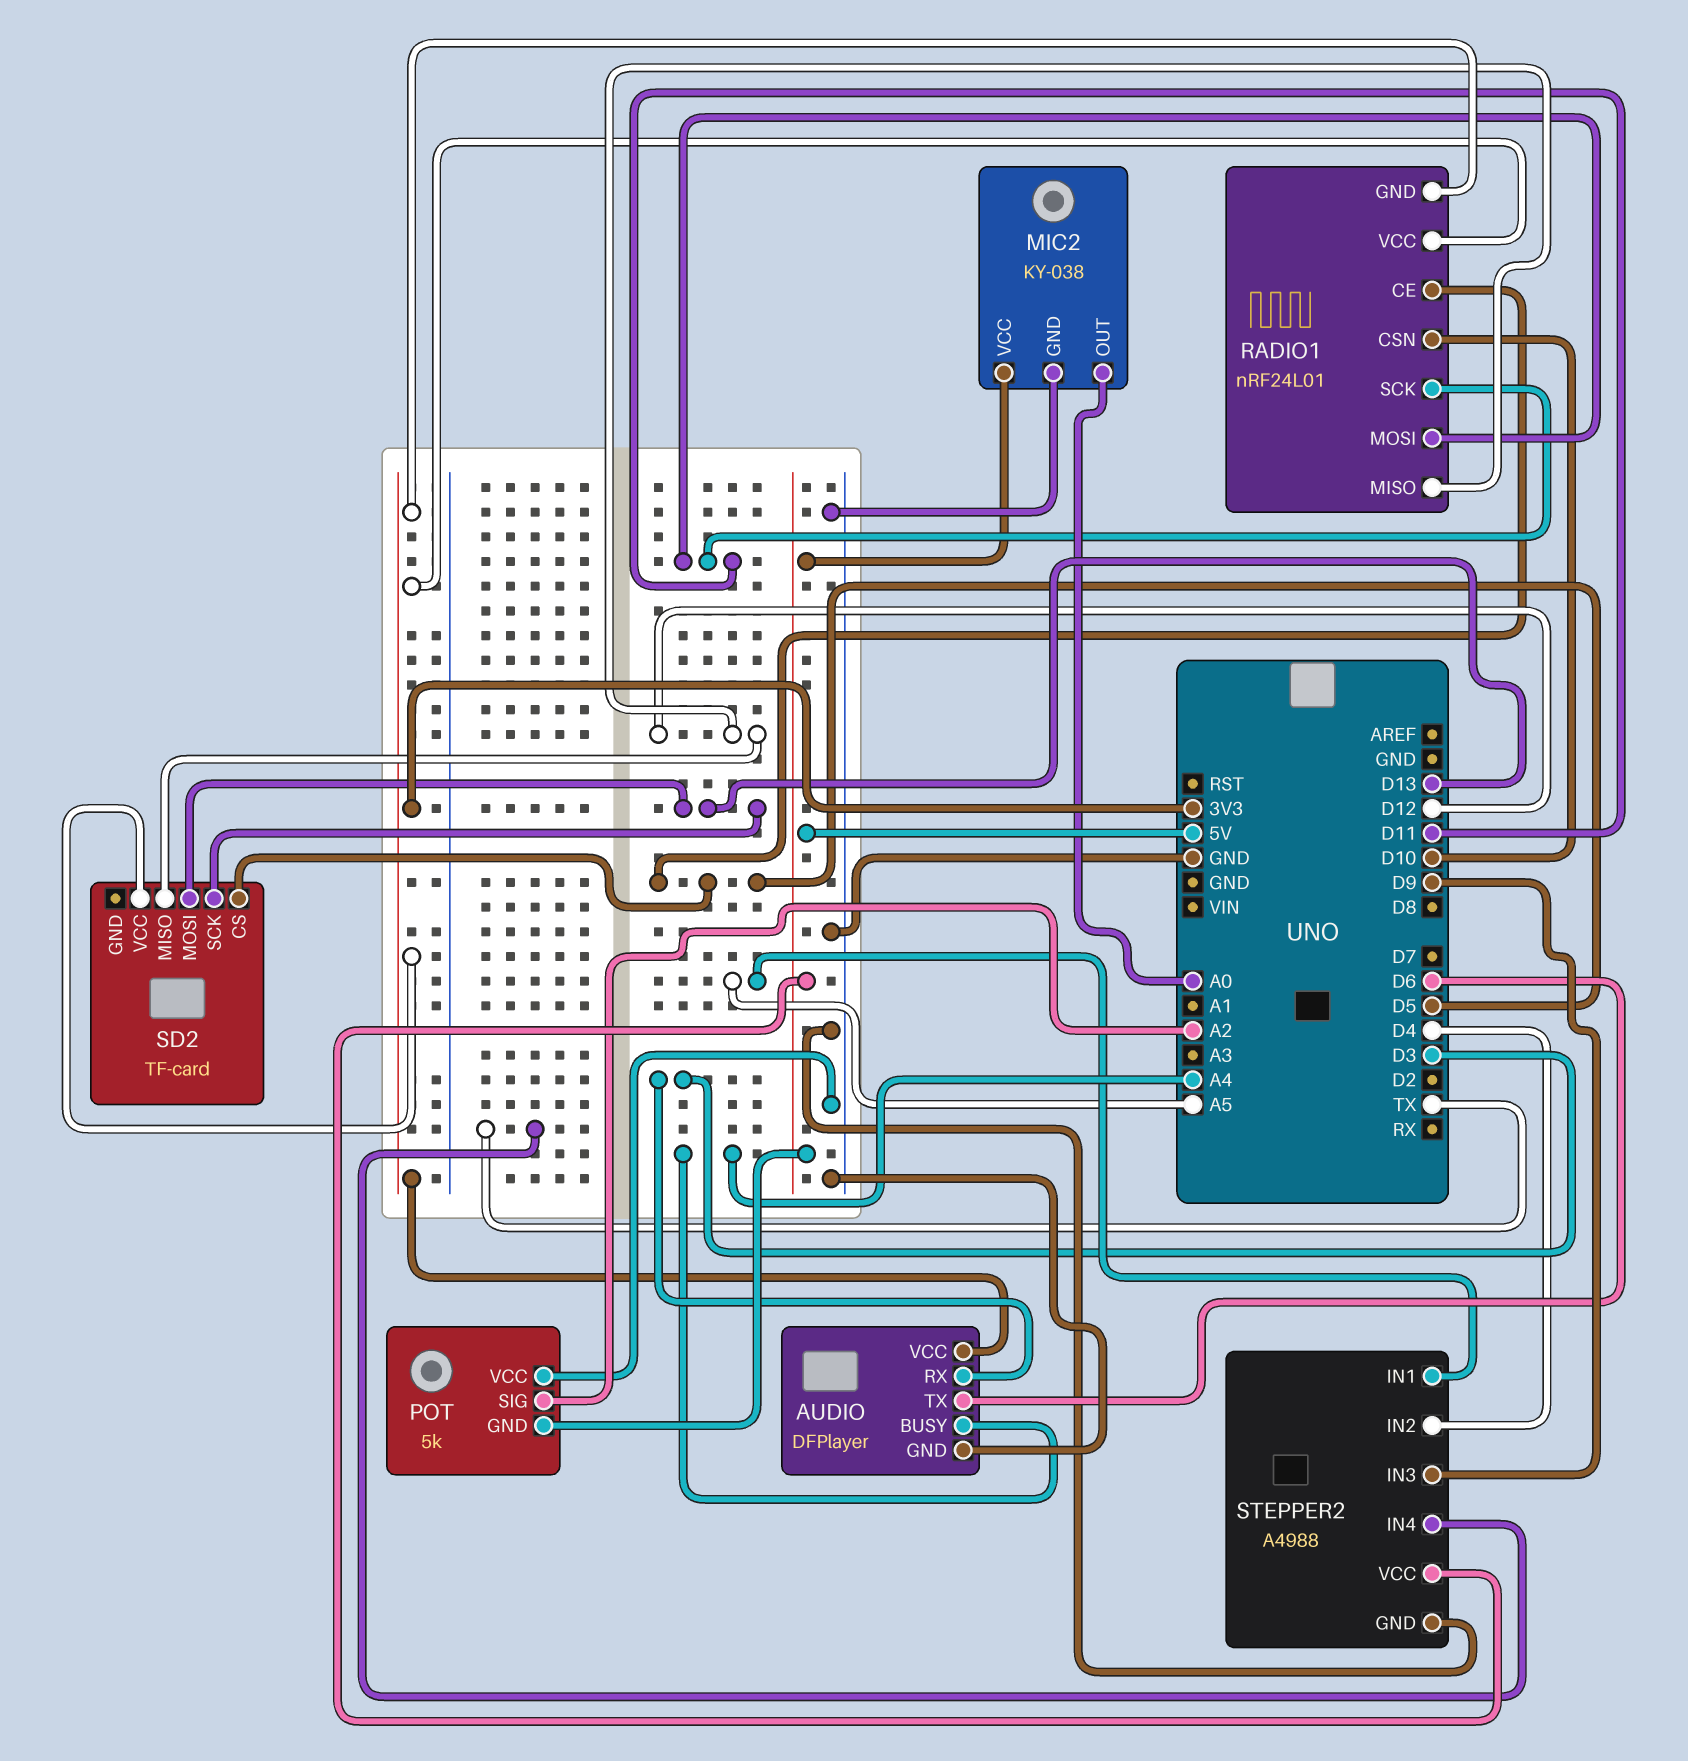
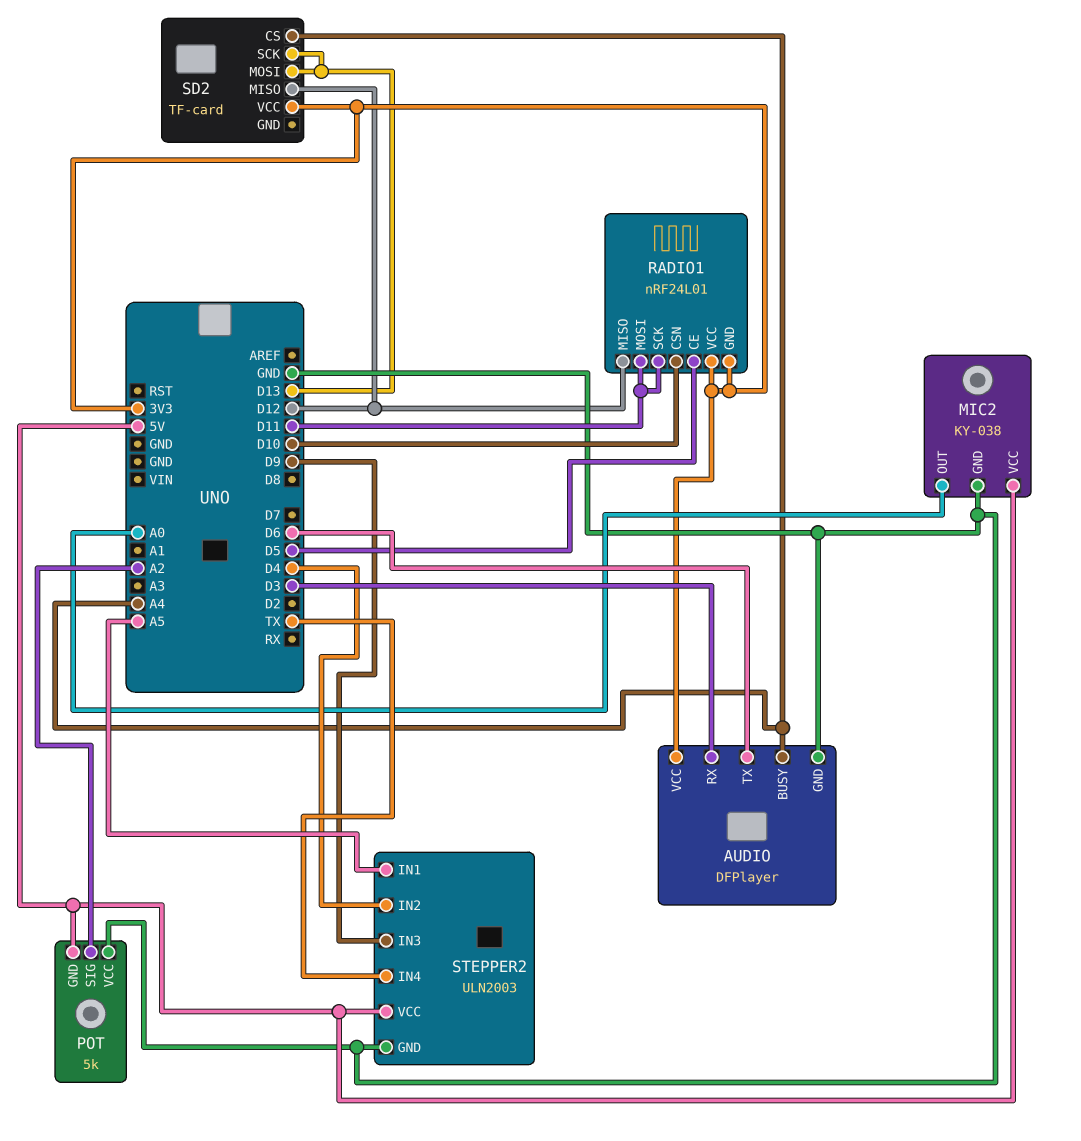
SD2 pin CS: D5 -> A4
STEPPER2: A4988 -> ULN2003

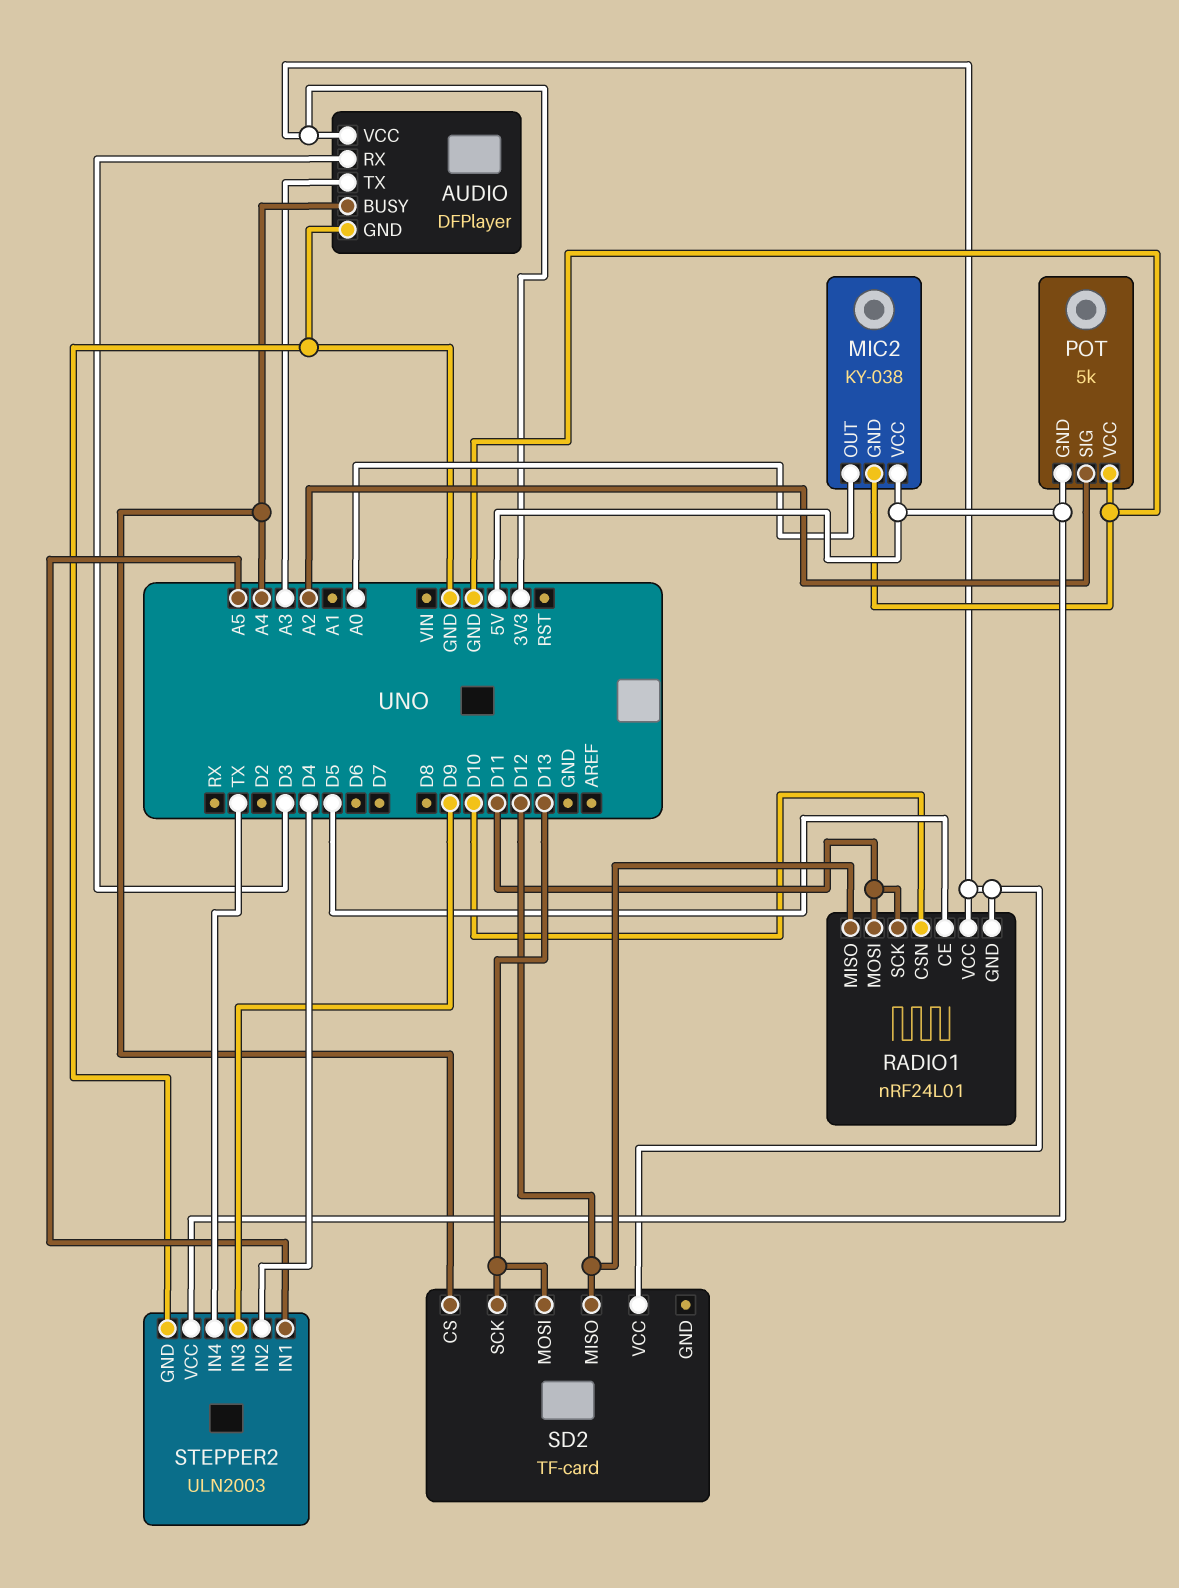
AUDIO pin TX: D6 -> A3

